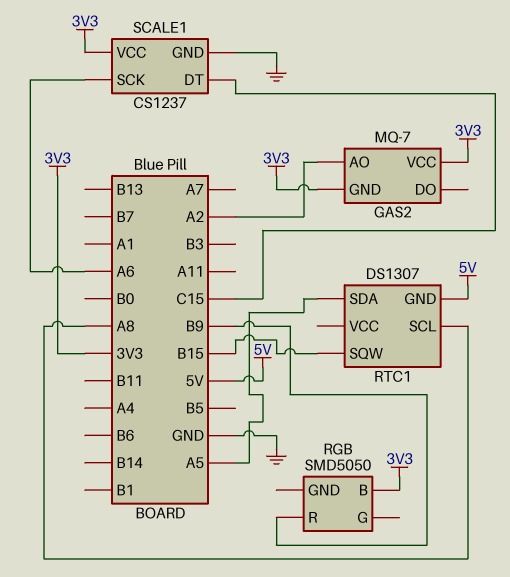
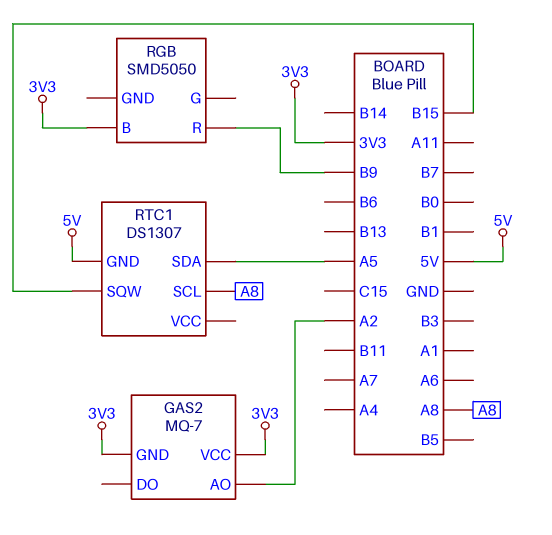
SCALE1: CS1237 -> none
SCALE1 pin DT: C15 -> none
SCALE1 pin GND: GND -> none
SCALE1 pin SCK: A6 -> none
SCALE1 pin VCC: 3V3 -> none

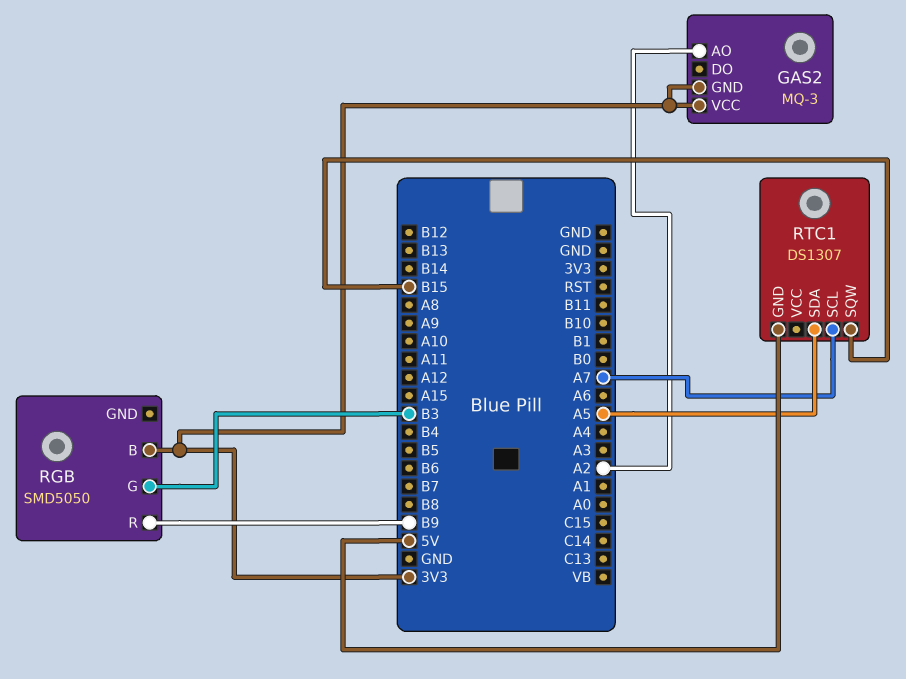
GAS2: MQ-7 -> MQ-3
RGB pin G: none -> B3
RTC1 pin SCL: A8 -> A7

